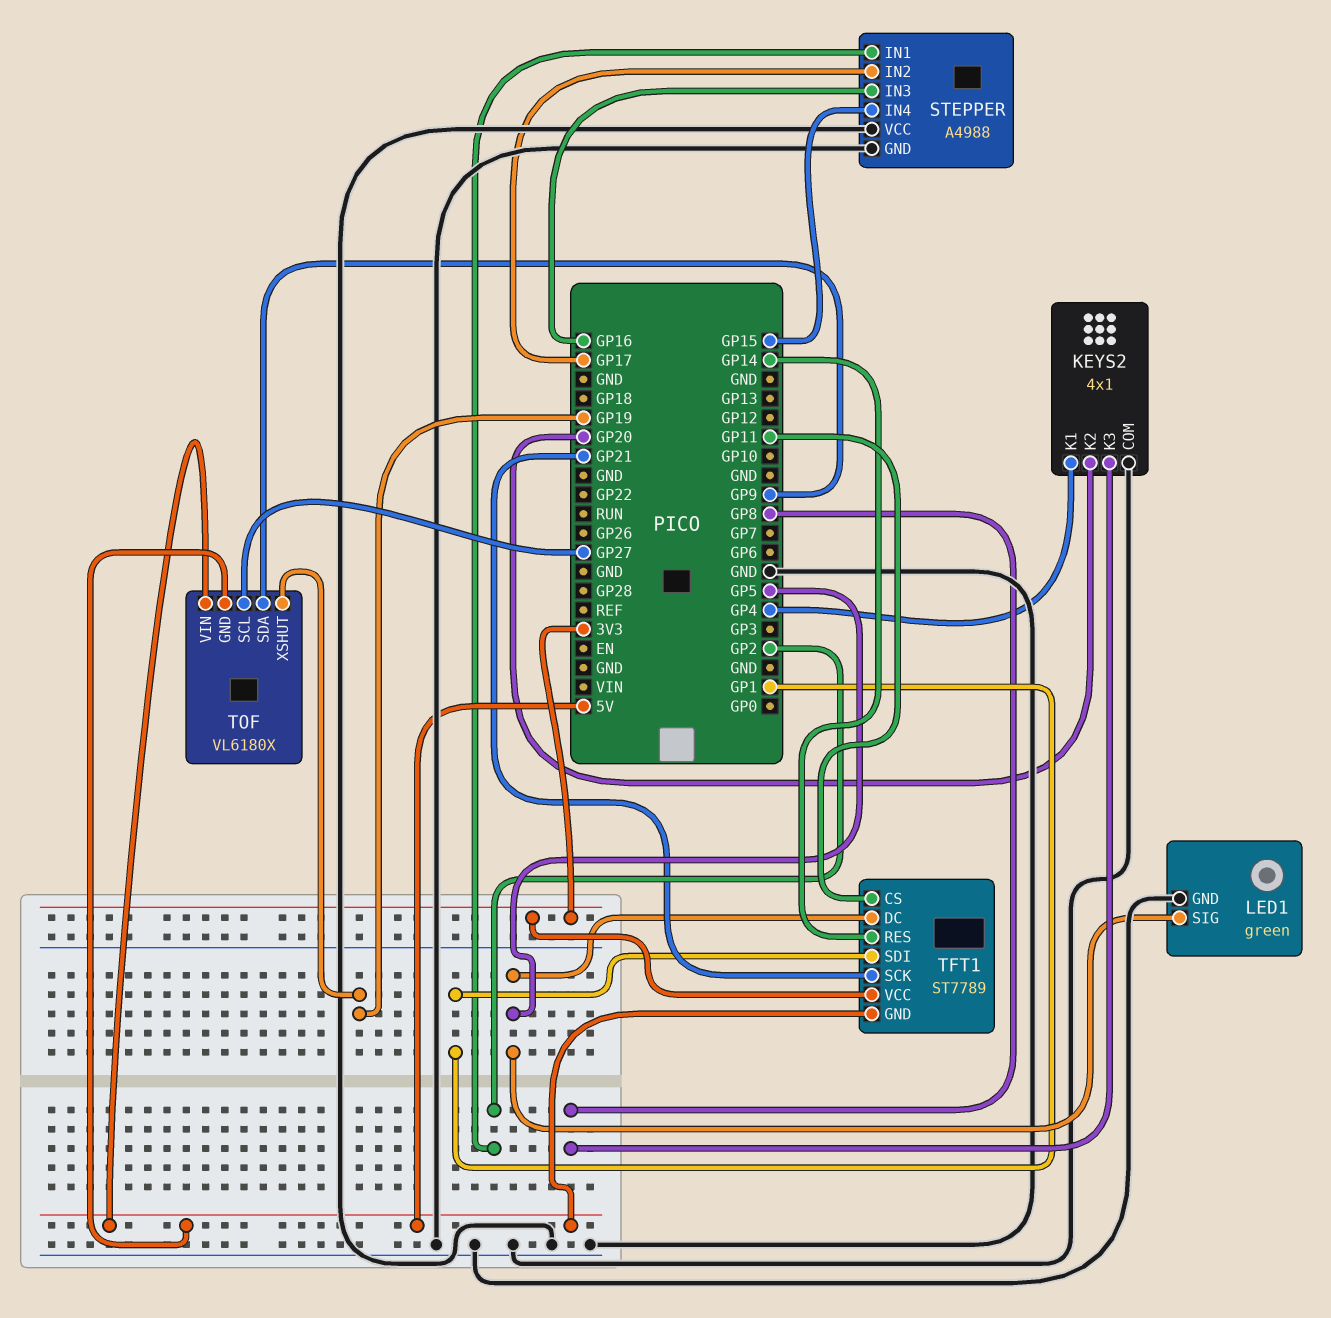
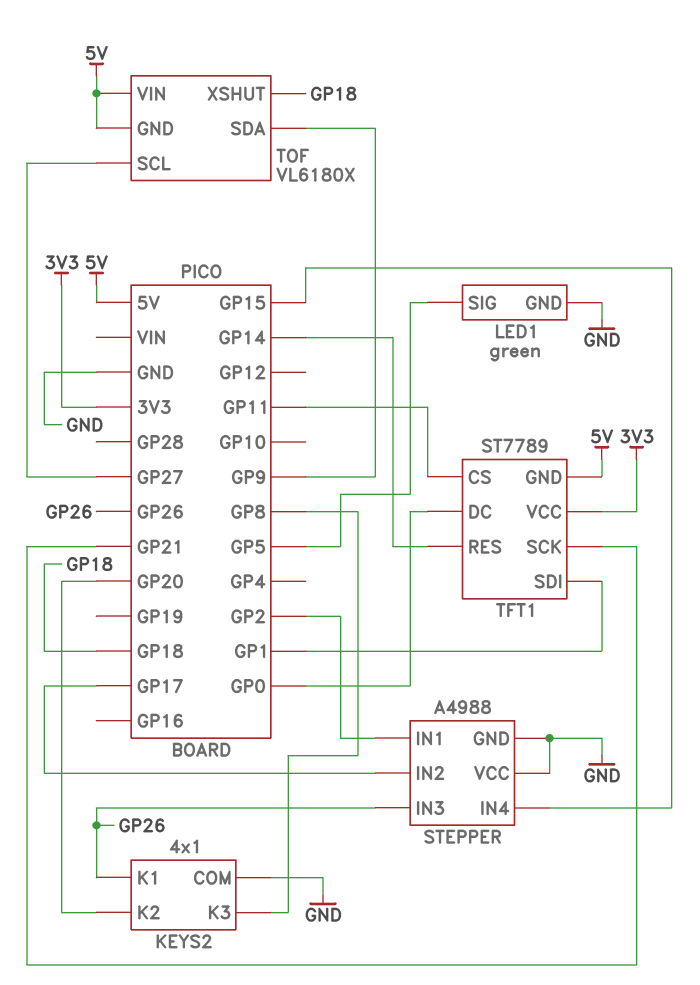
KEYS2 pin K1: GP4 -> GP26
STEPPER pin IN3: GP16 -> GP26
TFT1 pin DC: GP5 -> GP0
TOF pin XSHUT: GP19 -> GP18

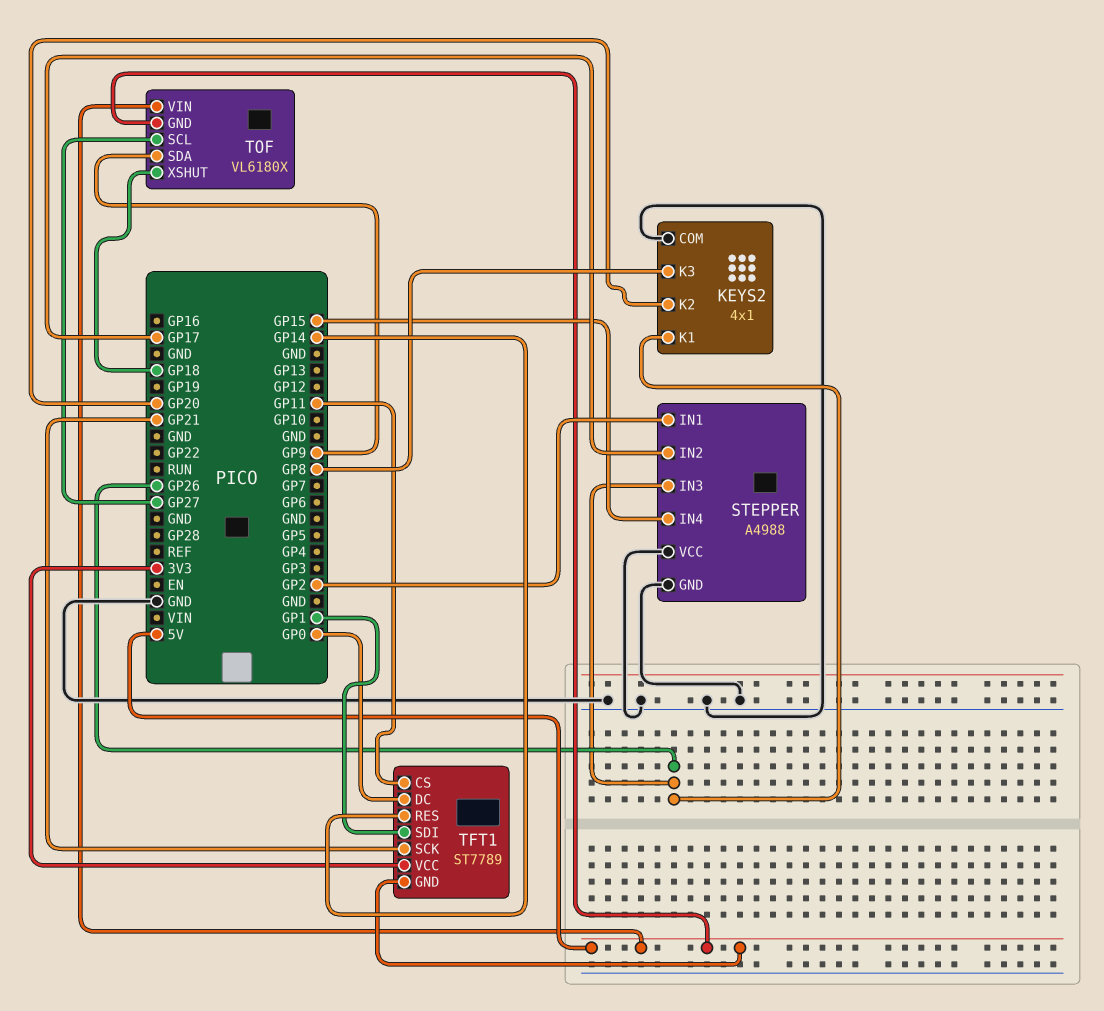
LED1: green -> none
LED1 pin GND: GND -> none
LED1 pin SIG: GP5 -> none

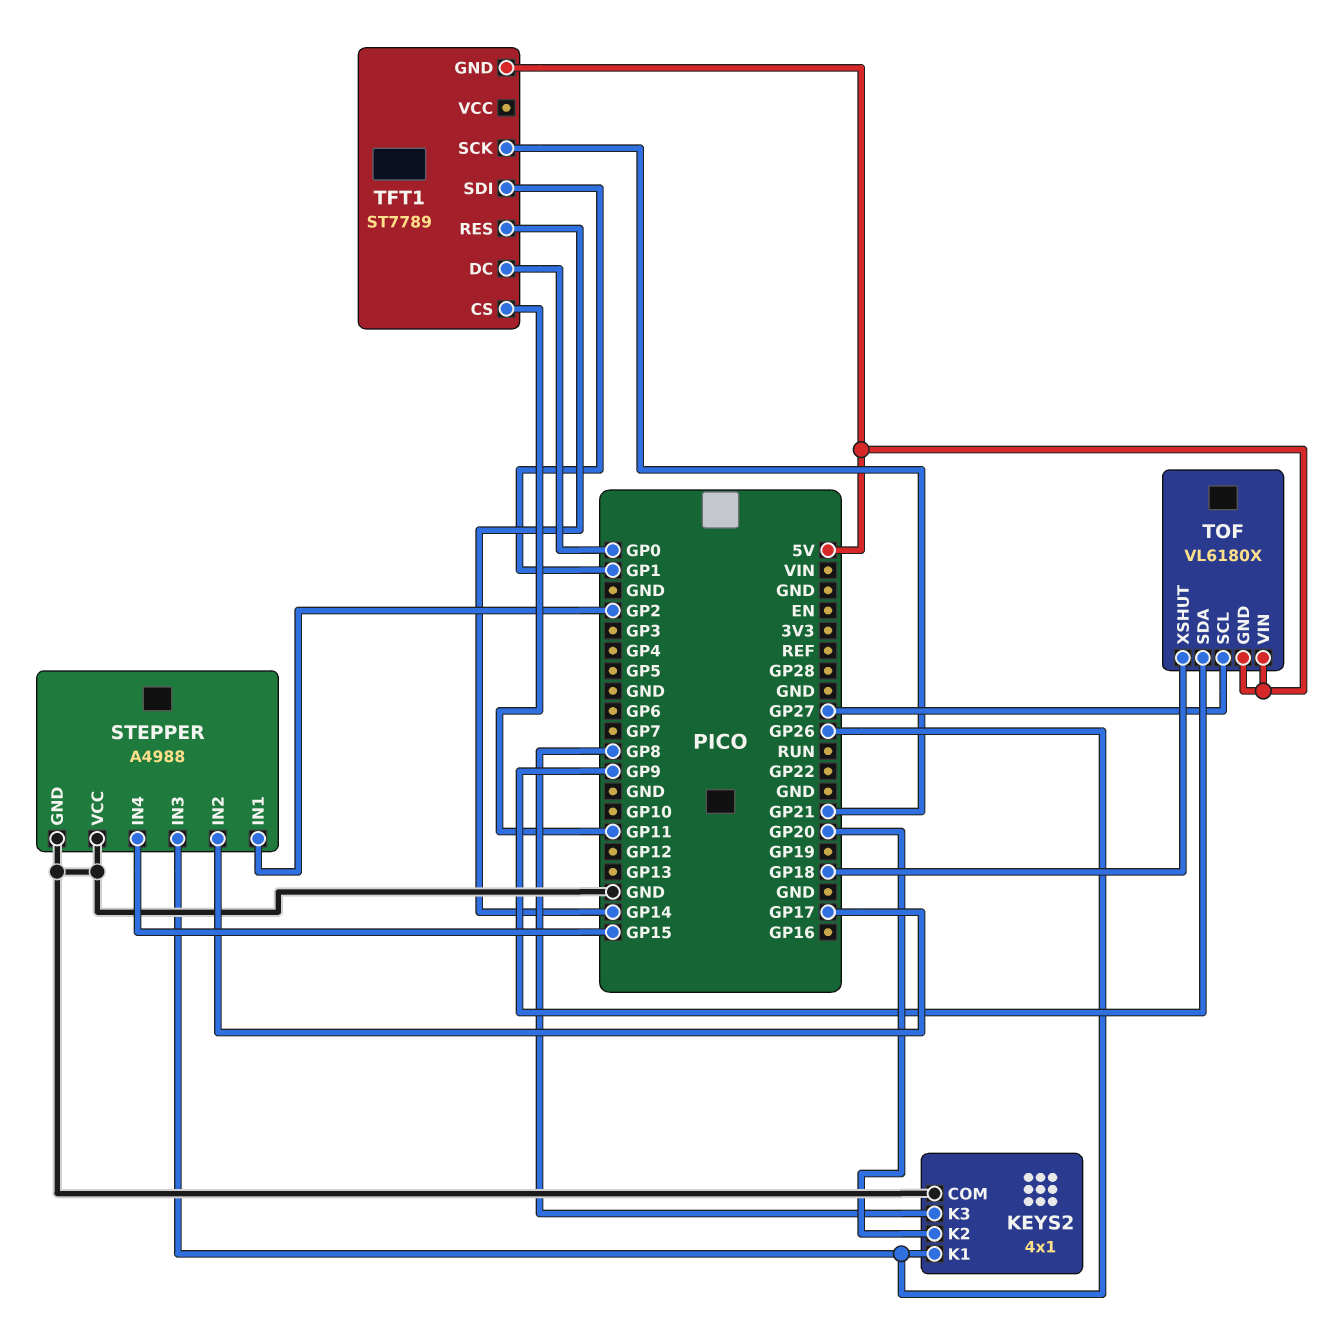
TFT1 pin VCC: 3V3 -> none

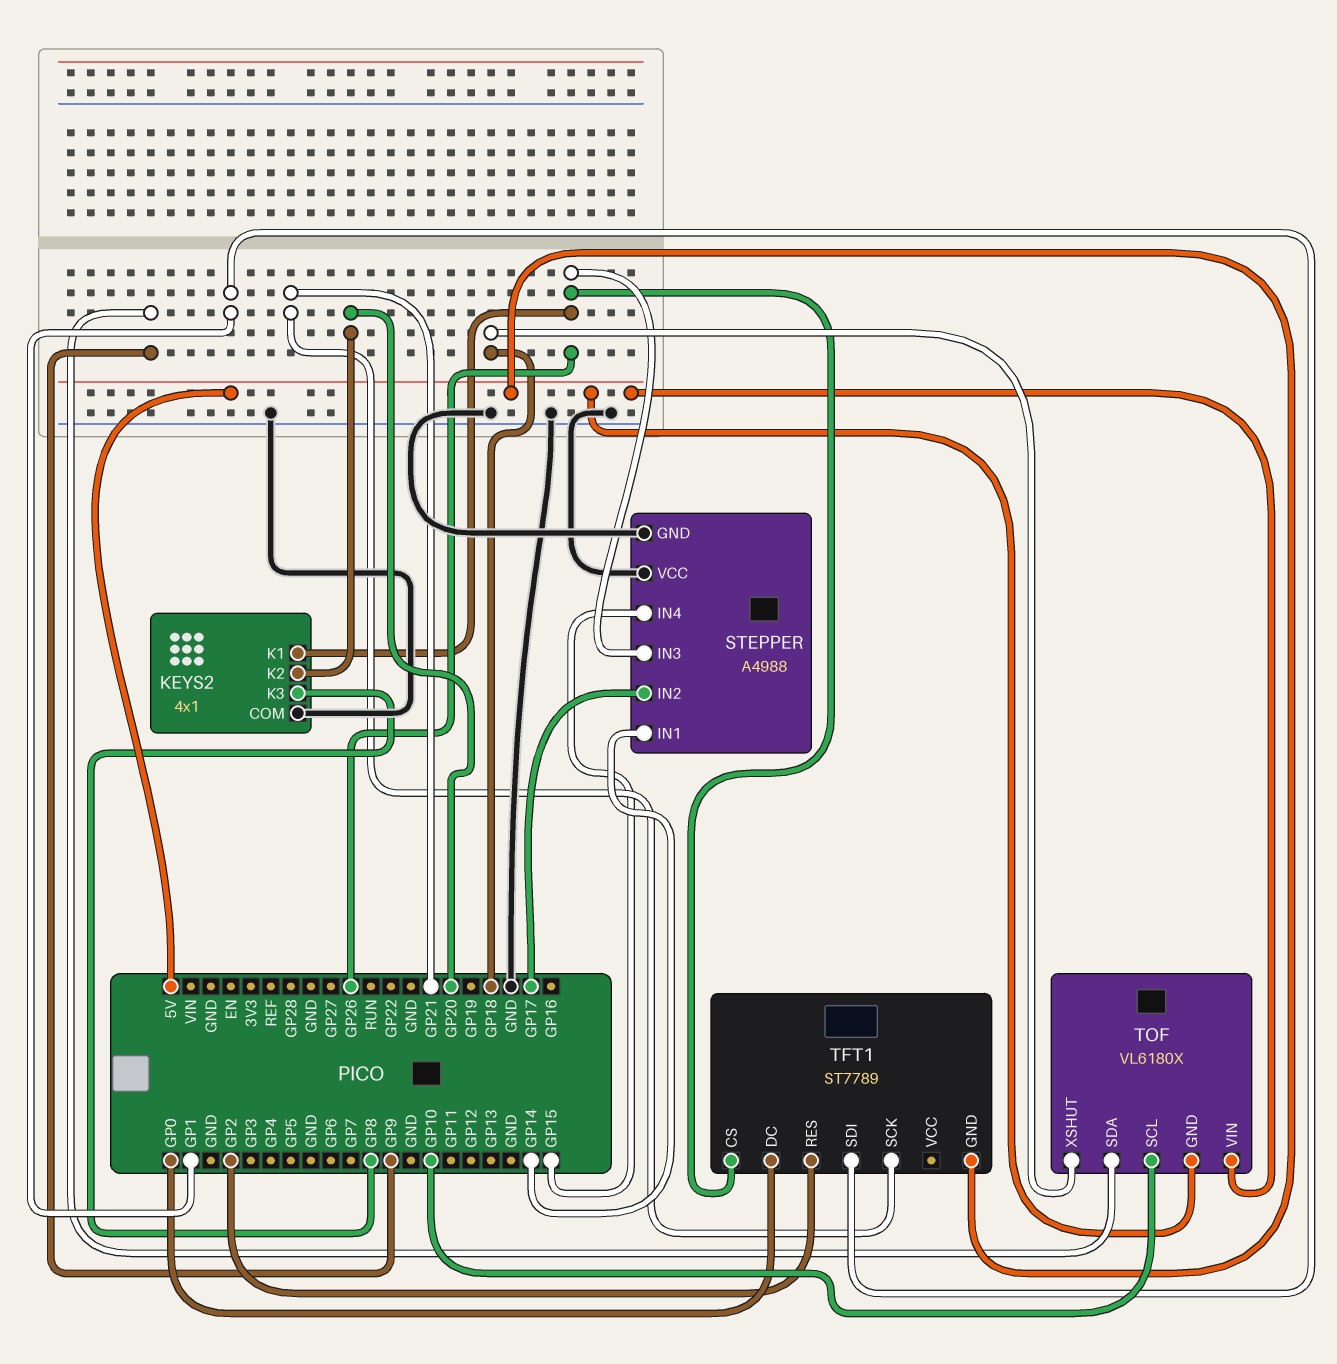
STEPPER pin IN1: GP2 -> GP14
TFT1 pin CS: GP11 -> GP26
TFT1 pin RES: GP14 -> GP2
TOF pin SCL: GP27 -> GP10

